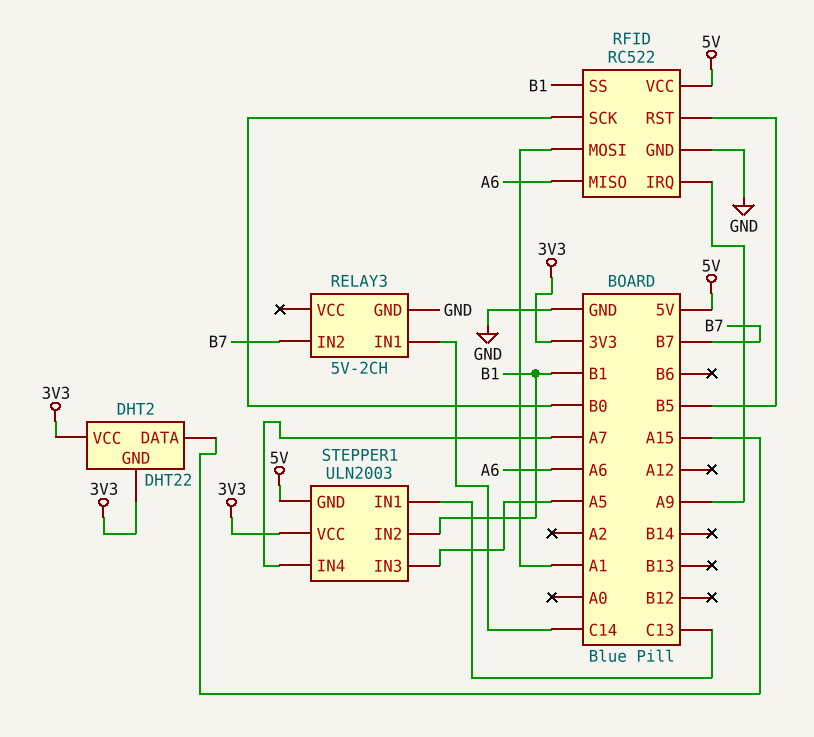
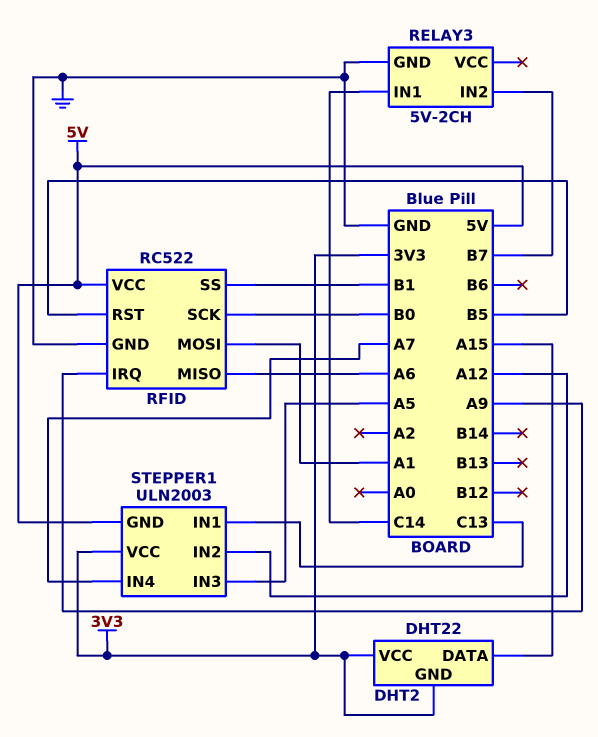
STEPPER1 pin IN2: B1 -> A12

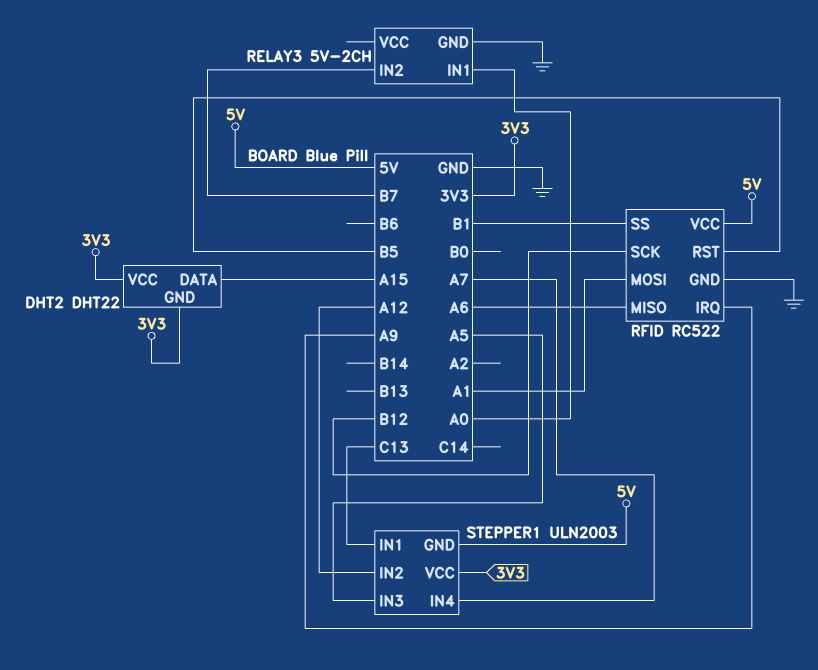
RELAY3 pin IN1: C14 -> A0
RFID pin SCK: B0 -> B12

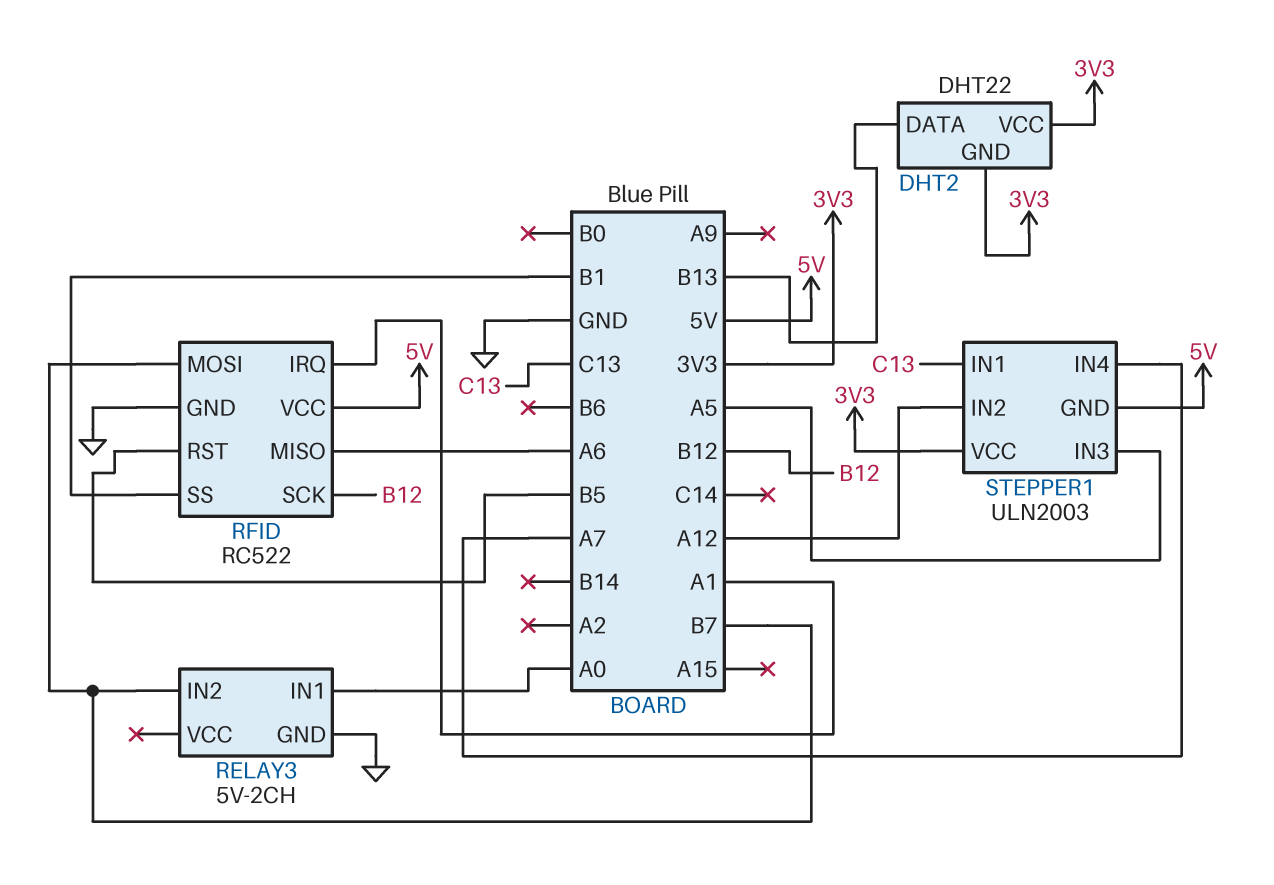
DHT2 pin DATA: A15 -> B13
RFID pin IRQ: A9 -> A1
RFID pin MOSI: A1 -> B7

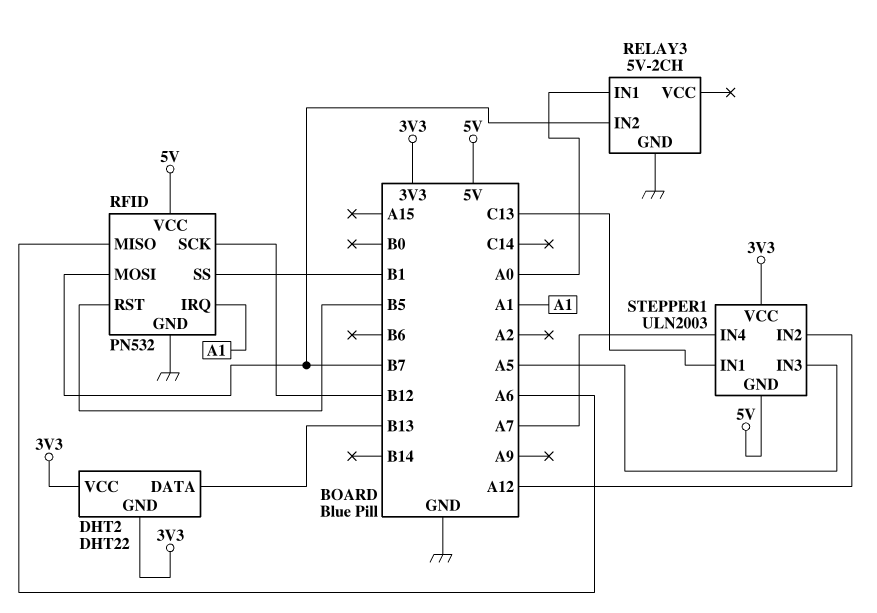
RFID: RC522 -> PN532

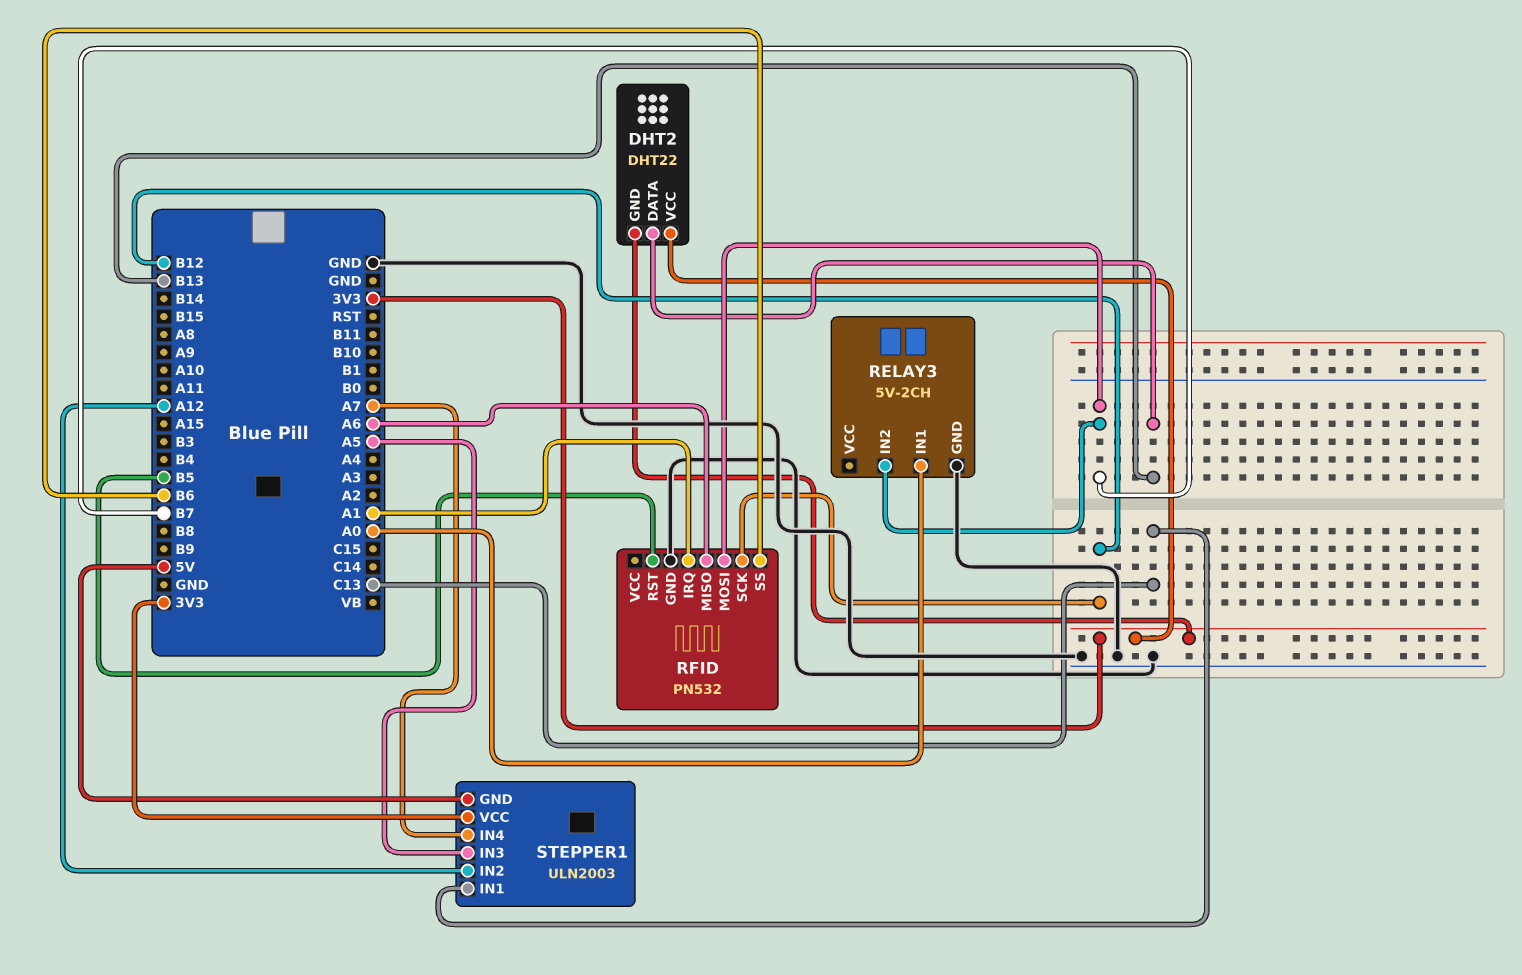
RFID pin SS: B1 -> B6
RFID pin VCC: 5V -> none

